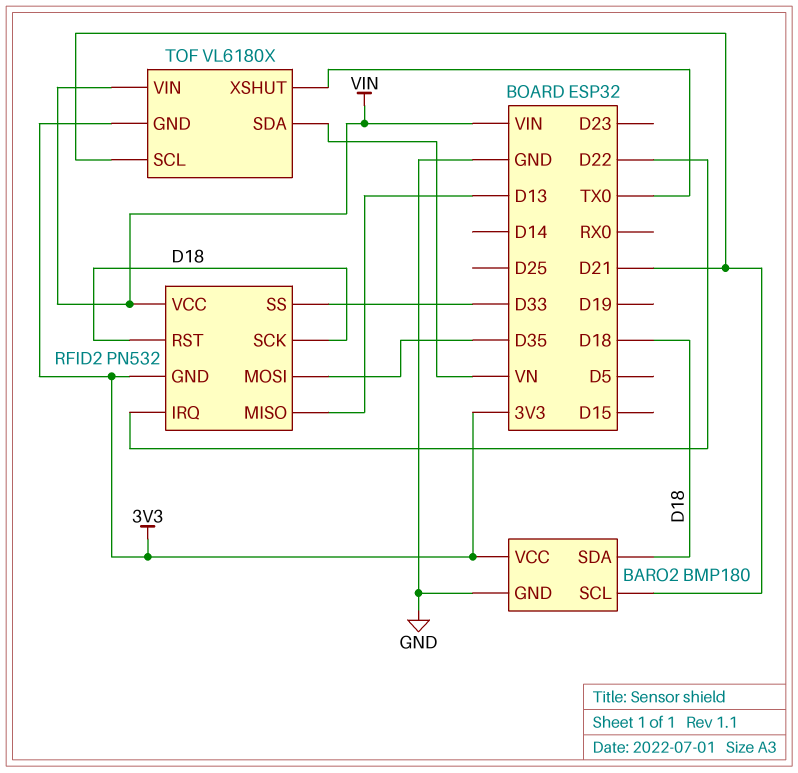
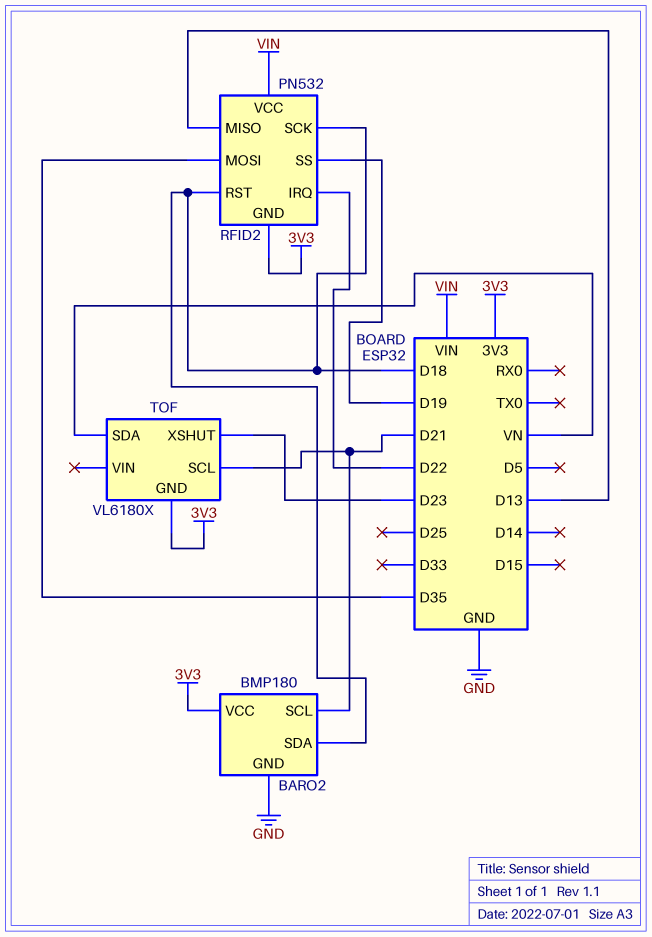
RFID2 pin SS: D33 -> D19
TOF pin VIN: VIN -> none
TOF pin XSHUT: TX0 -> D23

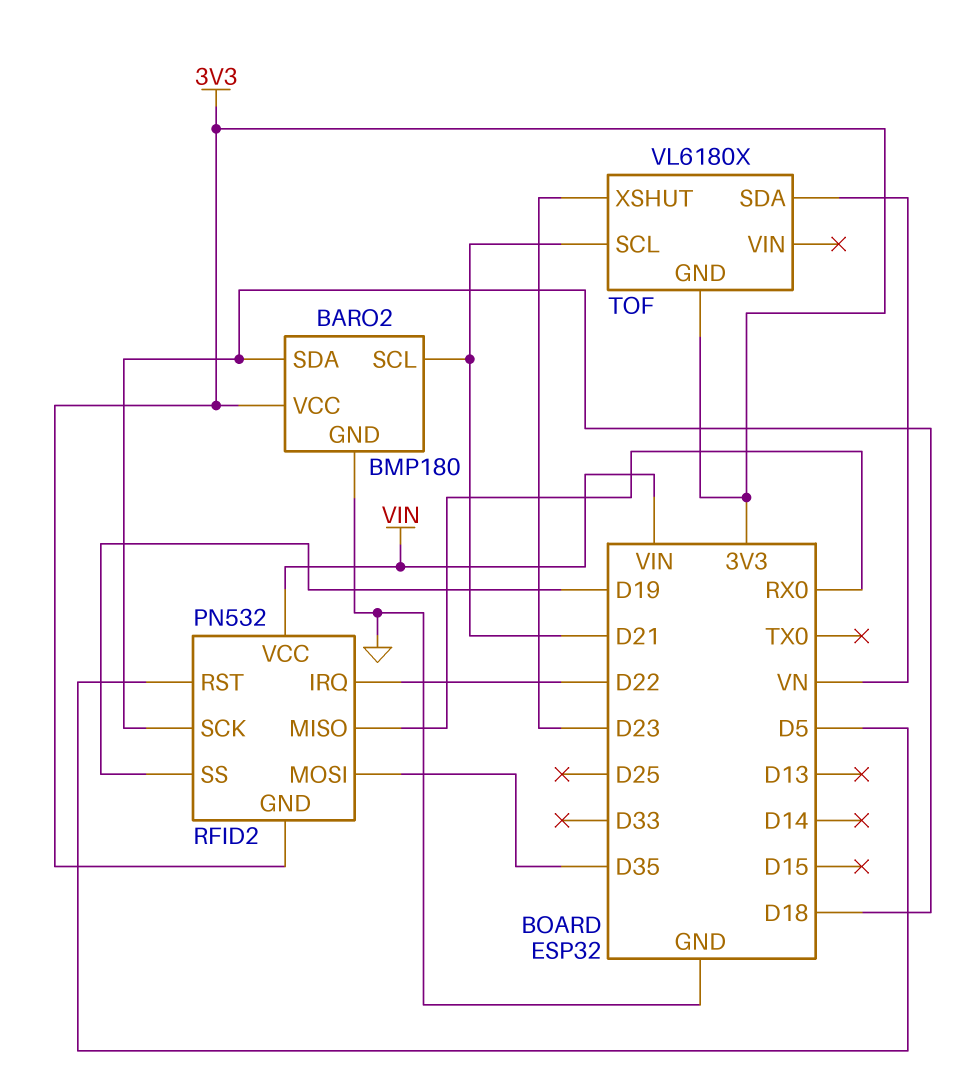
RFID2 pin MISO: D13 -> RX0
RFID2 pin RST: D18 -> D5

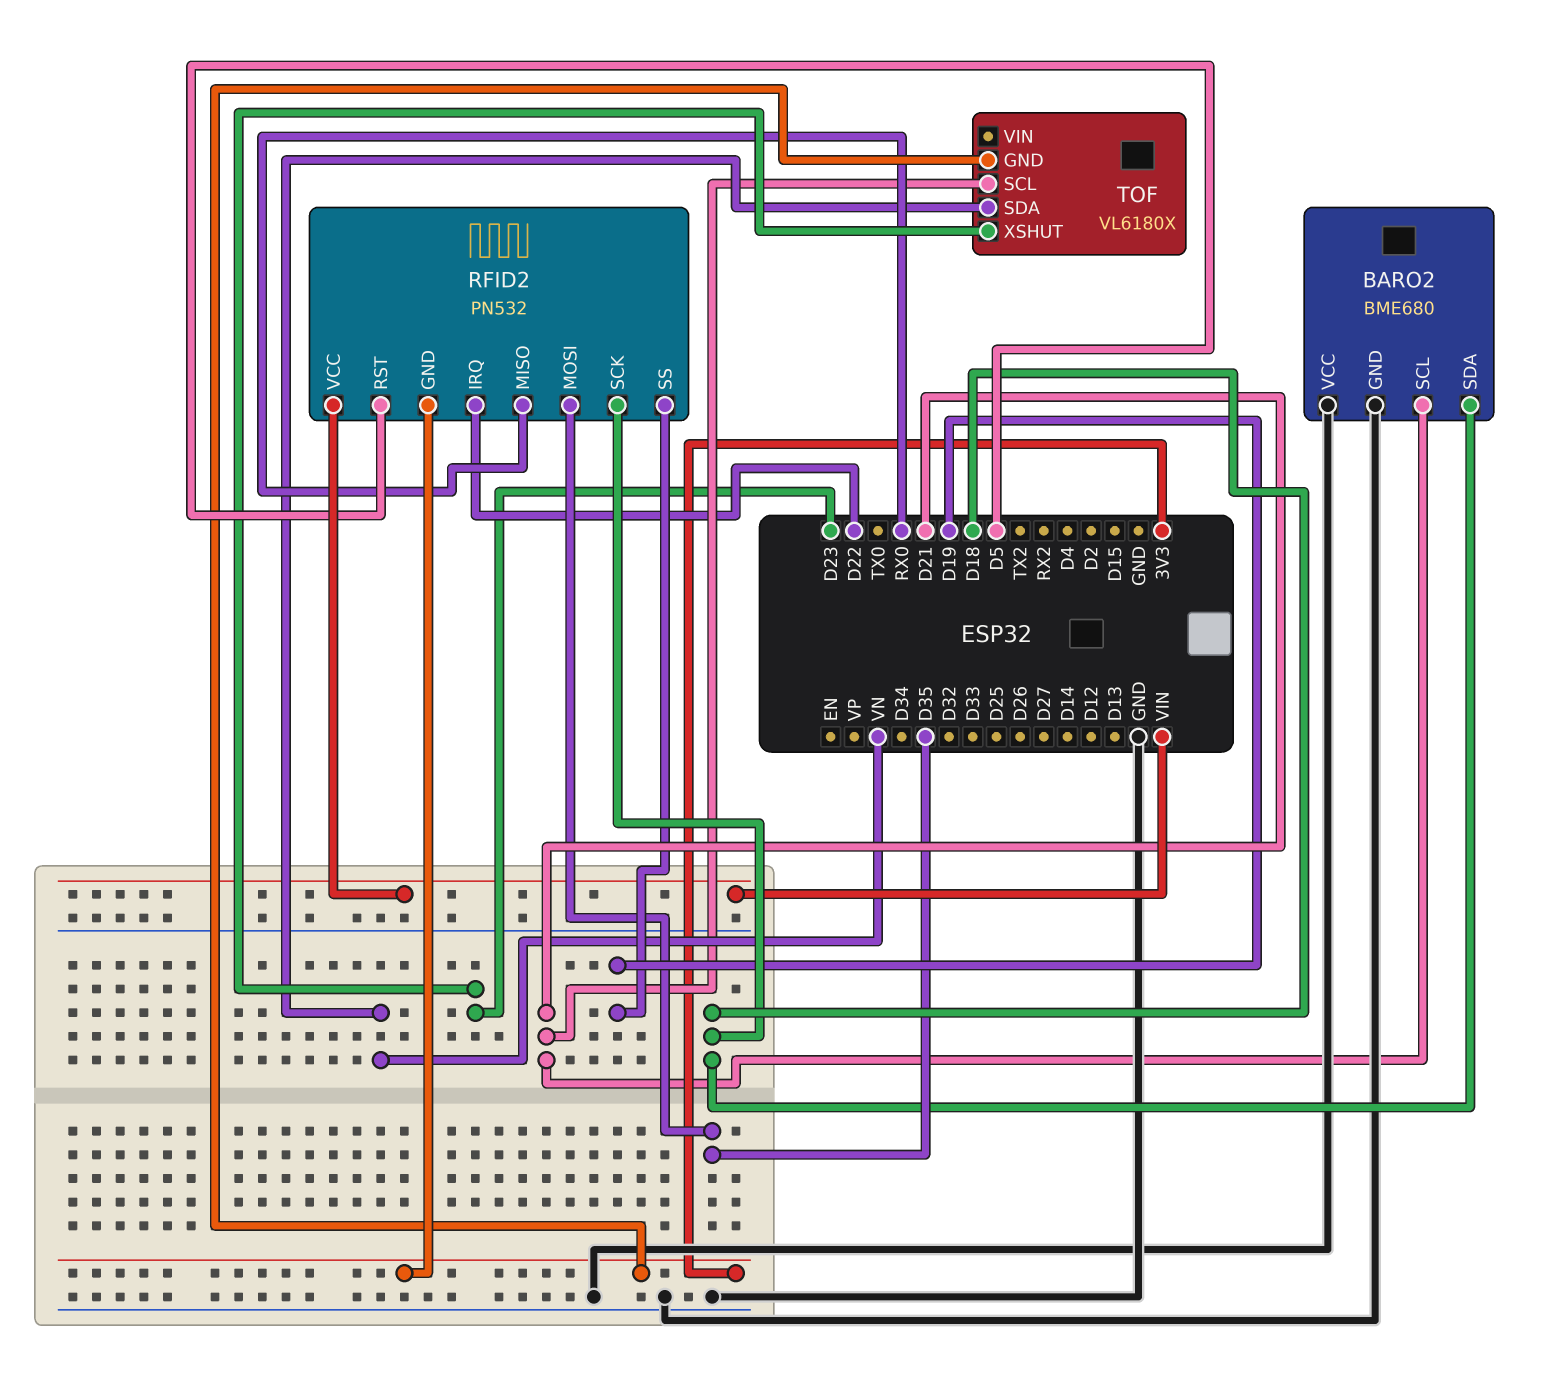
BARO2: BMP180 -> BME680
BARO2 pin VCC: 3V3 -> GND

